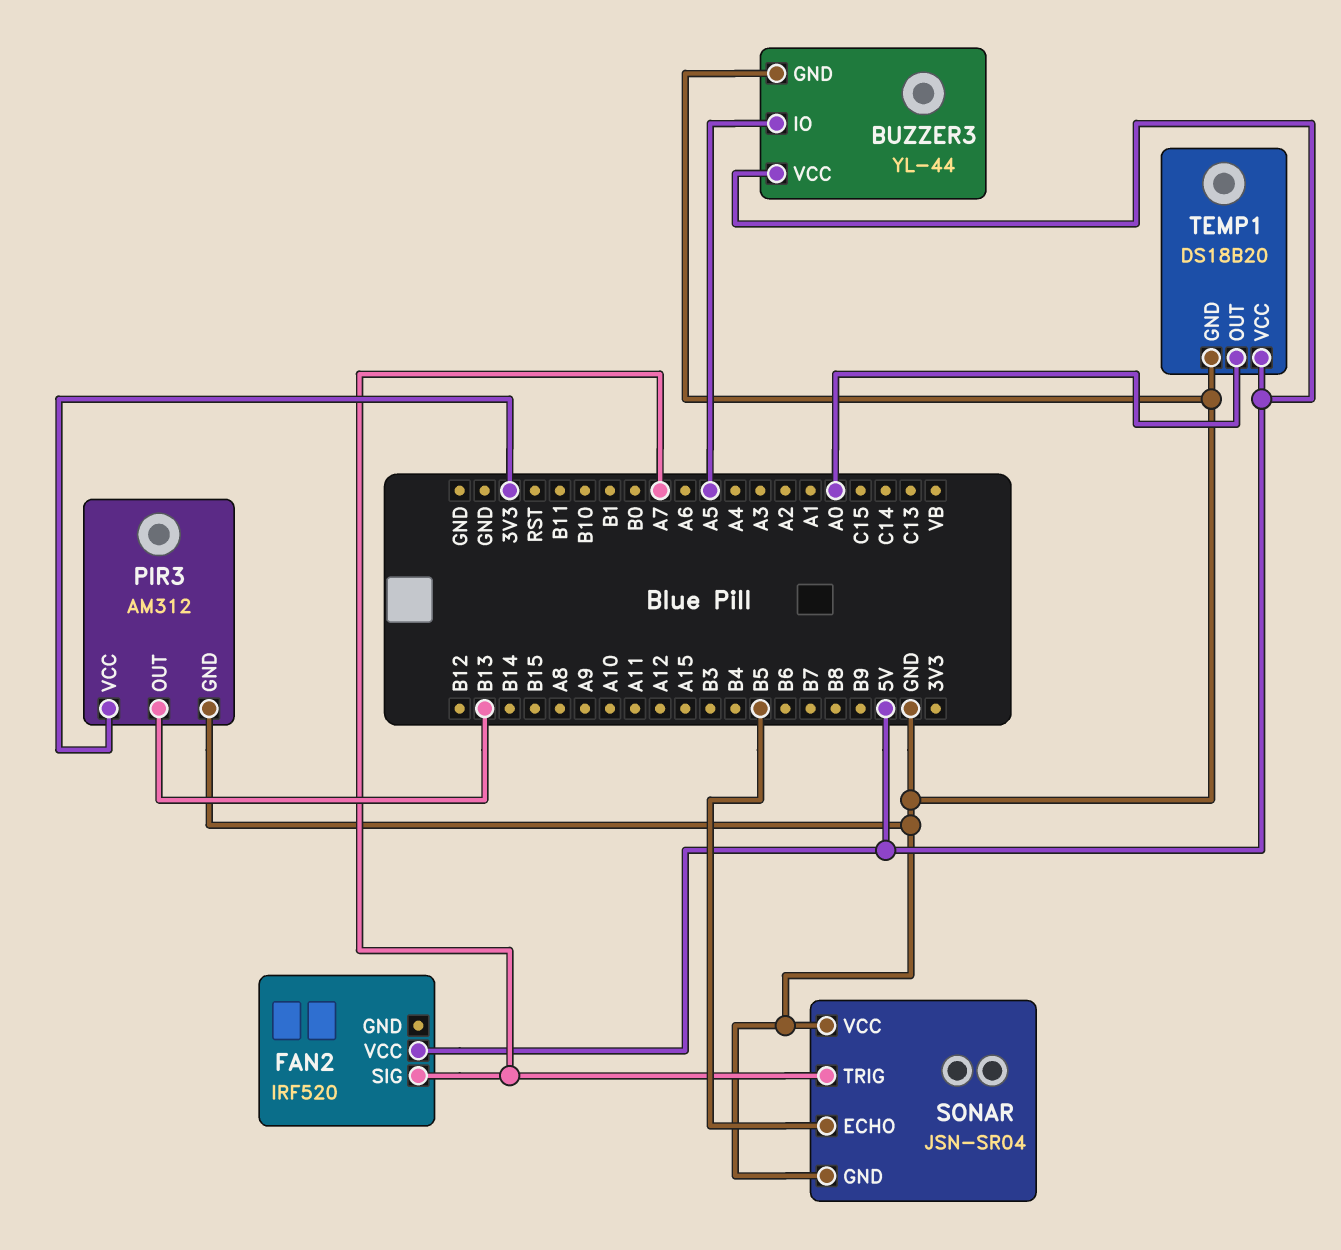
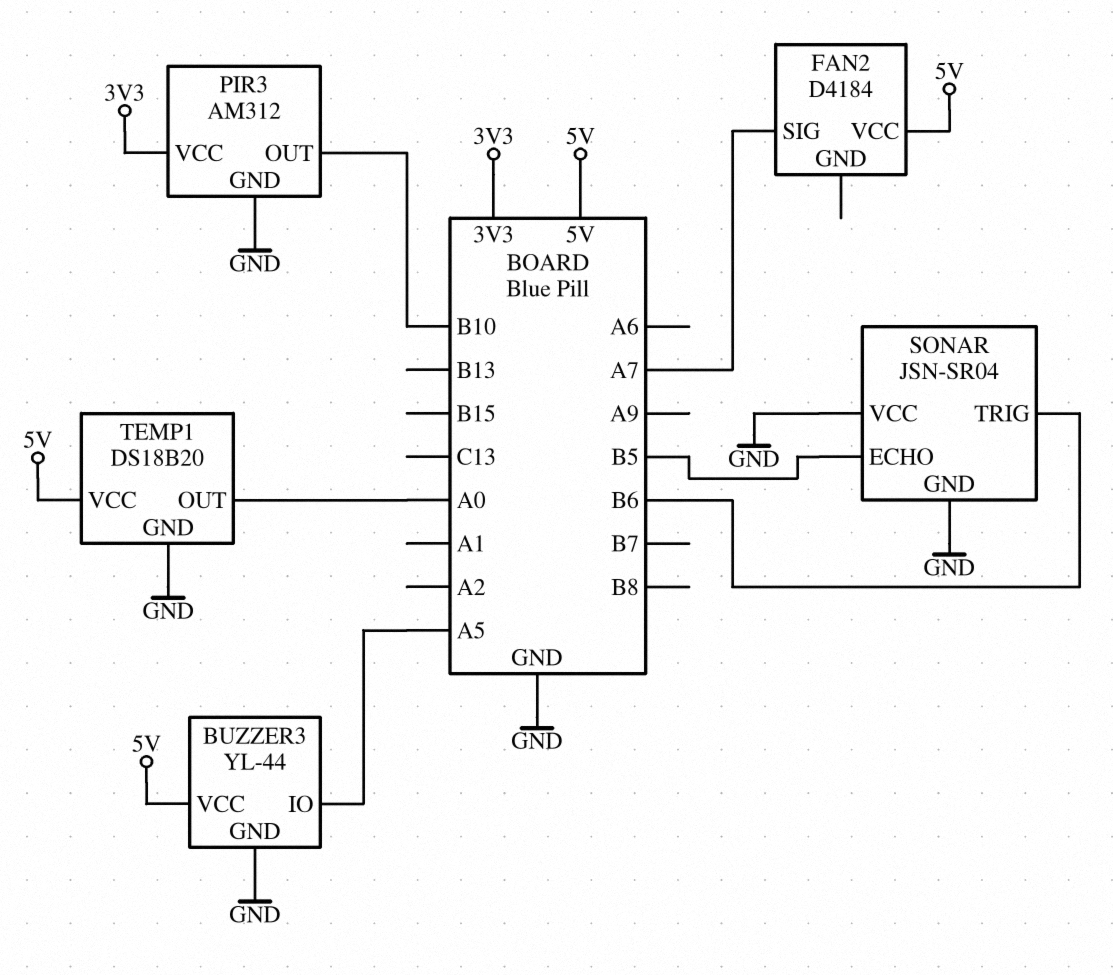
FAN2: IRF520 -> D4184
PIR3 pin OUT: B13 -> B10
SONAR pin TRIG: A7 -> B6

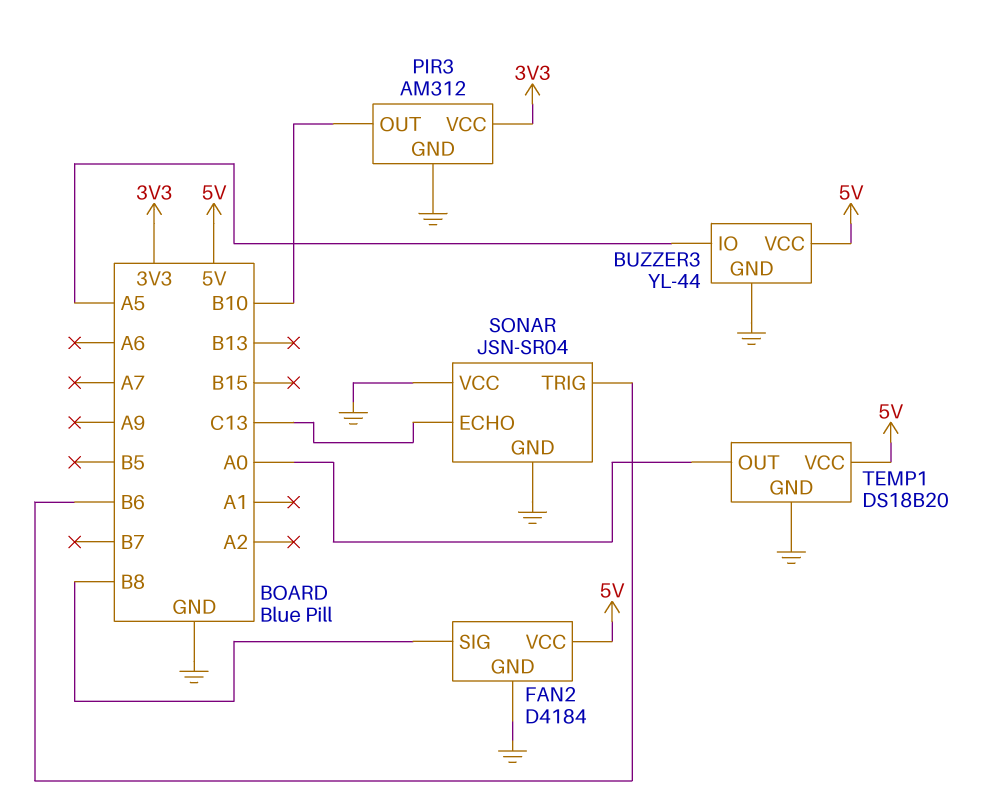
FAN2 pin GND: none -> GND
FAN2 pin SIG: A7 -> B8
SONAR pin ECHO: B5 -> C13

